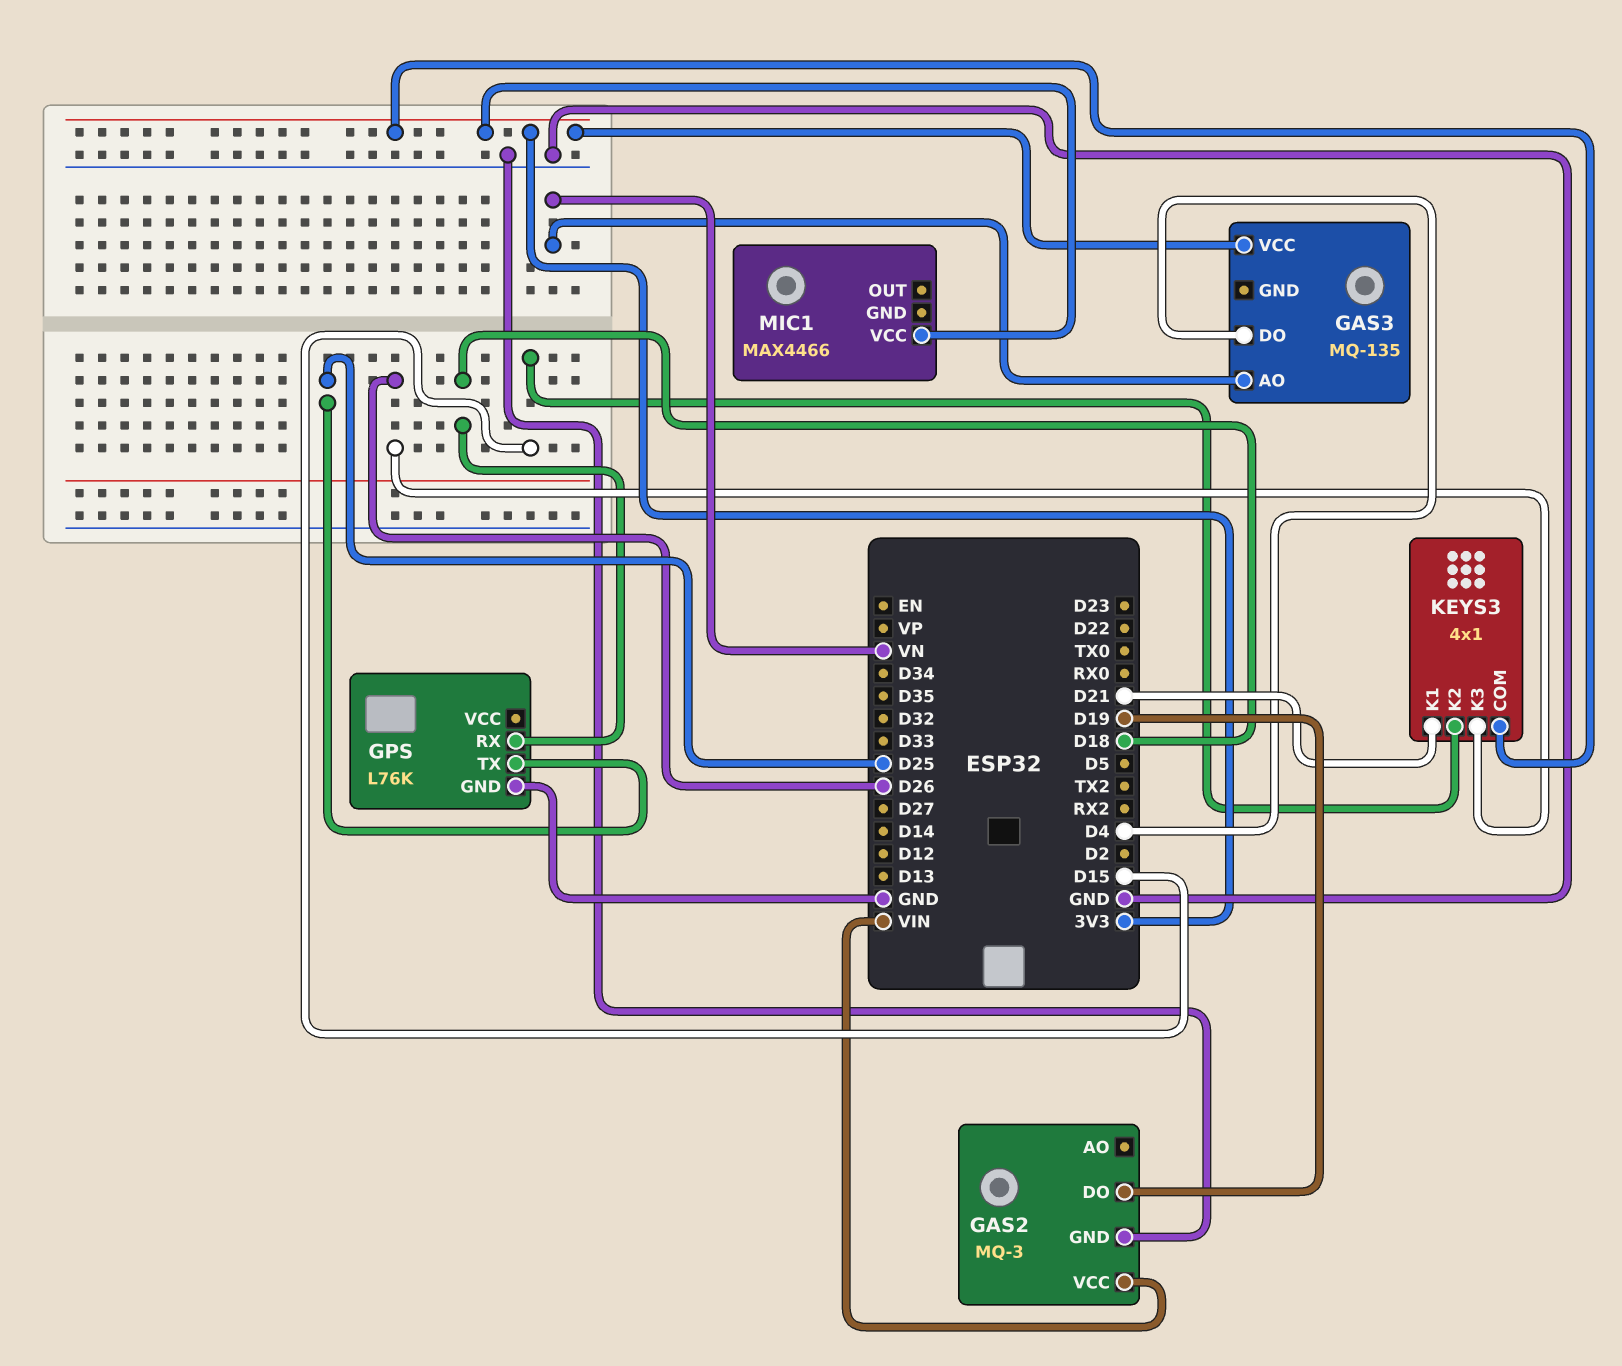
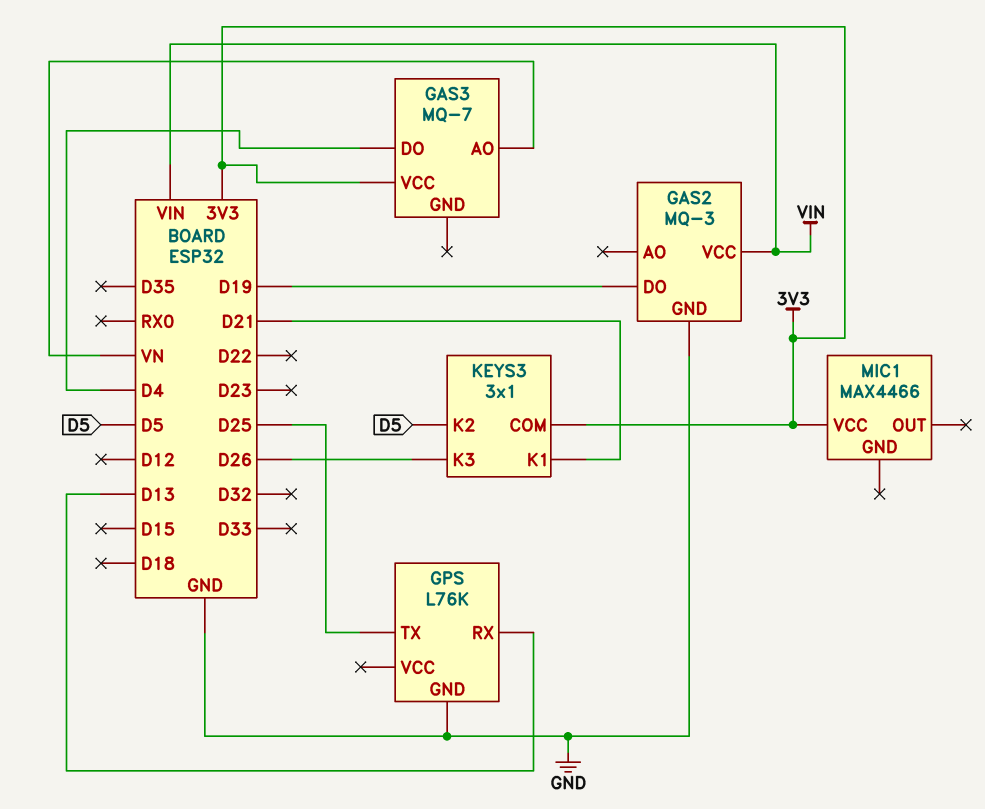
GAS3: MQ-135 -> MQ-7
GPS pin RX: D18 -> D13
KEYS3: 4x1 -> 3x1
KEYS3 pin K2: D15 -> D5

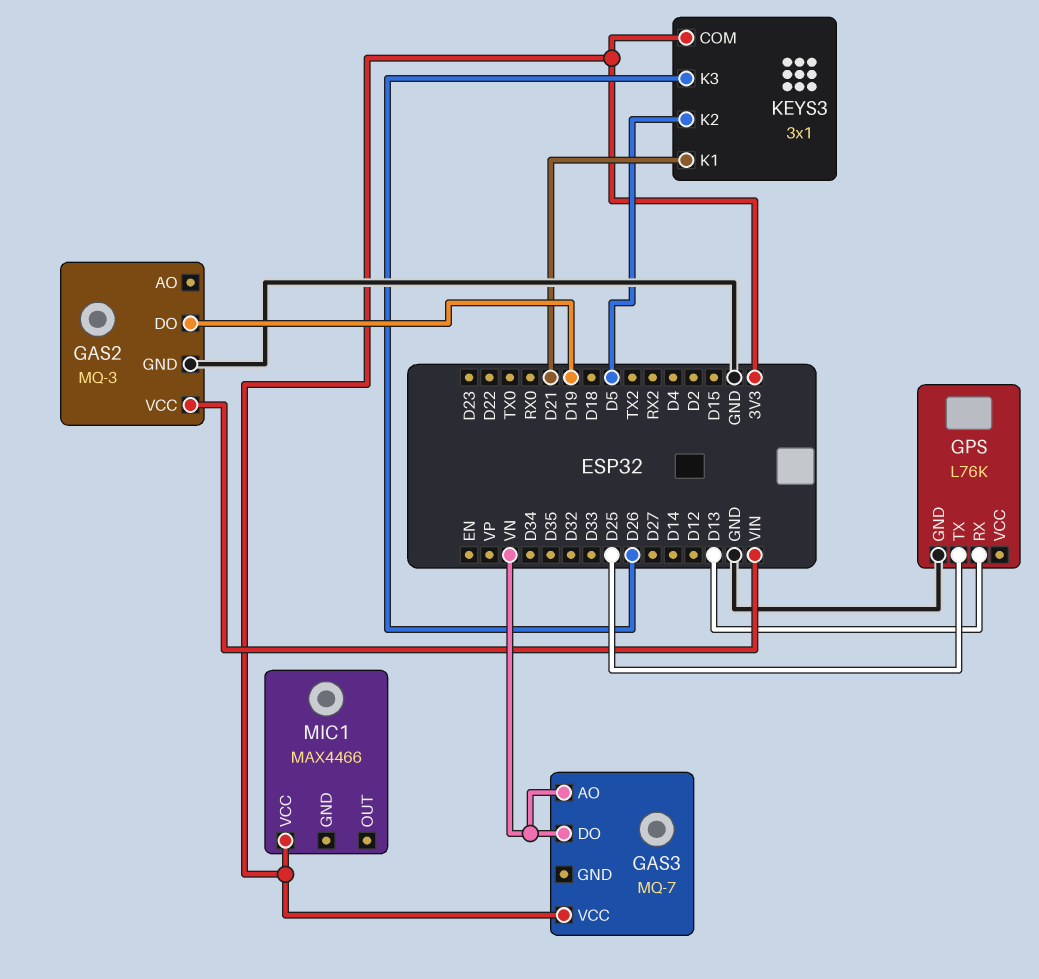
GAS3 pin DO: D4 -> VN

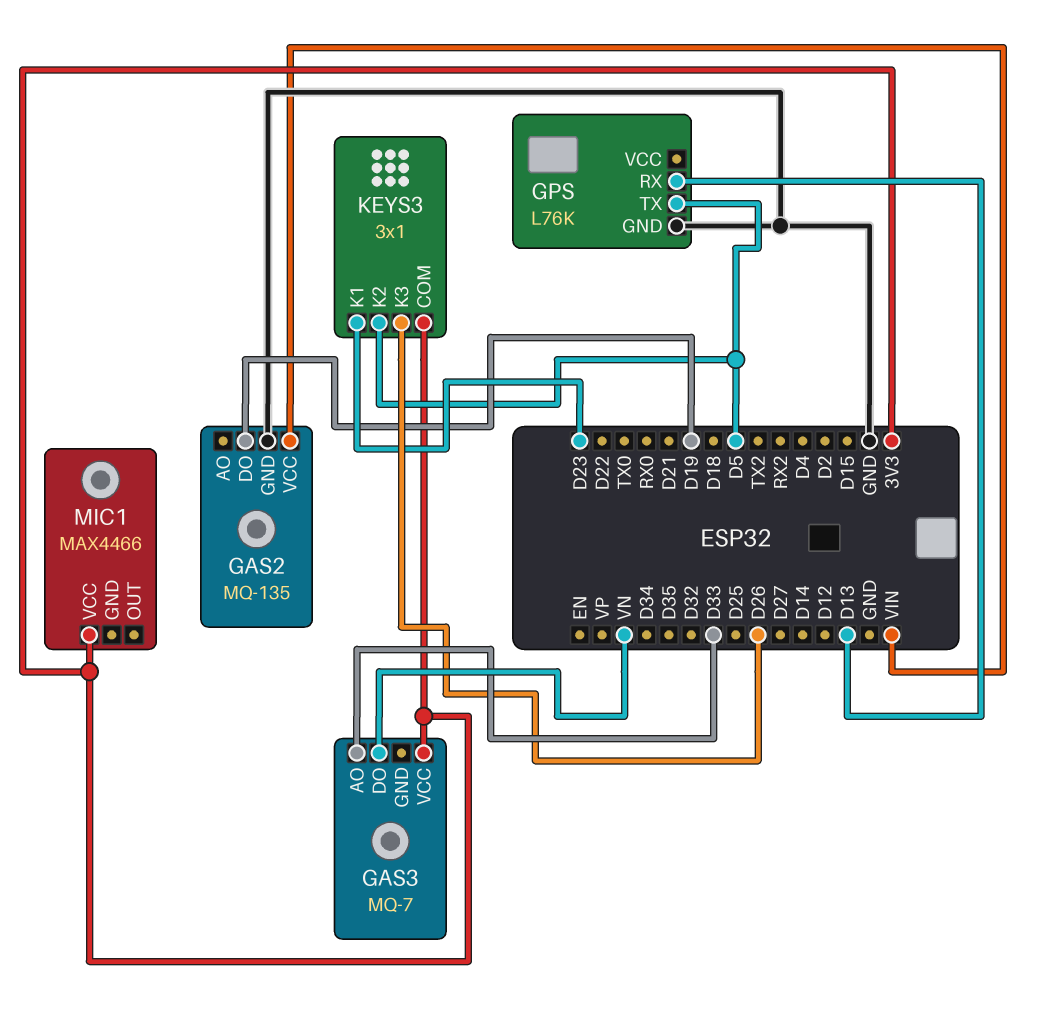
GAS2: MQ-3 -> MQ-135
GAS3 pin AO: VN -> D33
GPS pin TX: D25 -> D5
KEYS3 pin K1: D21 -> D23

